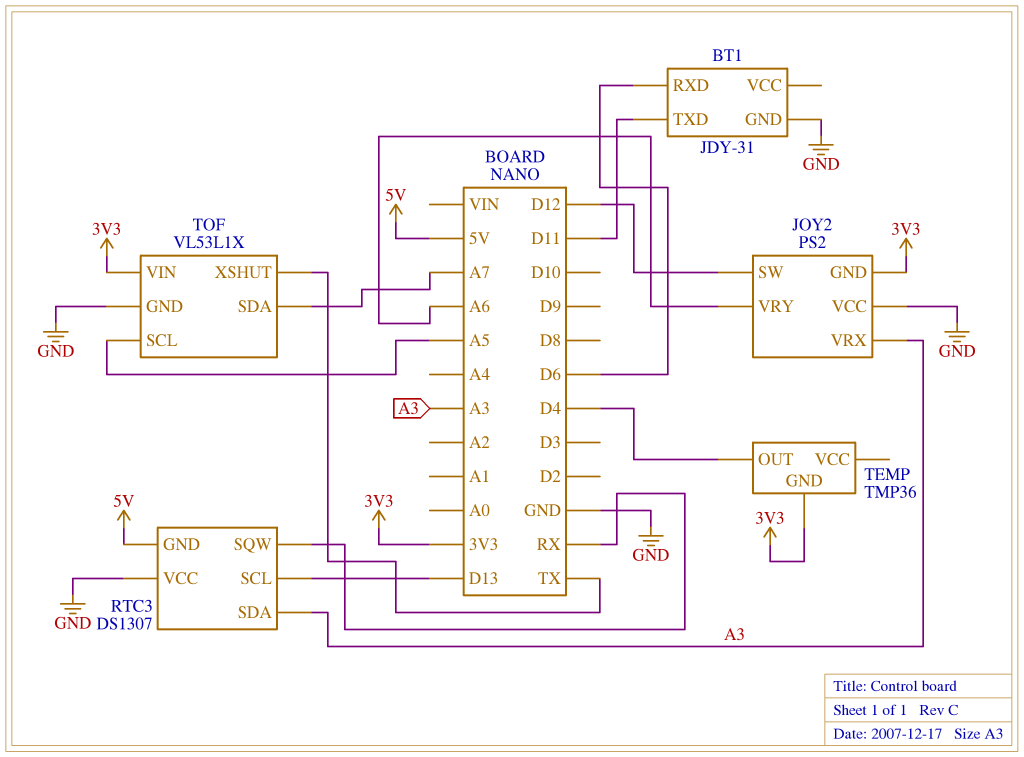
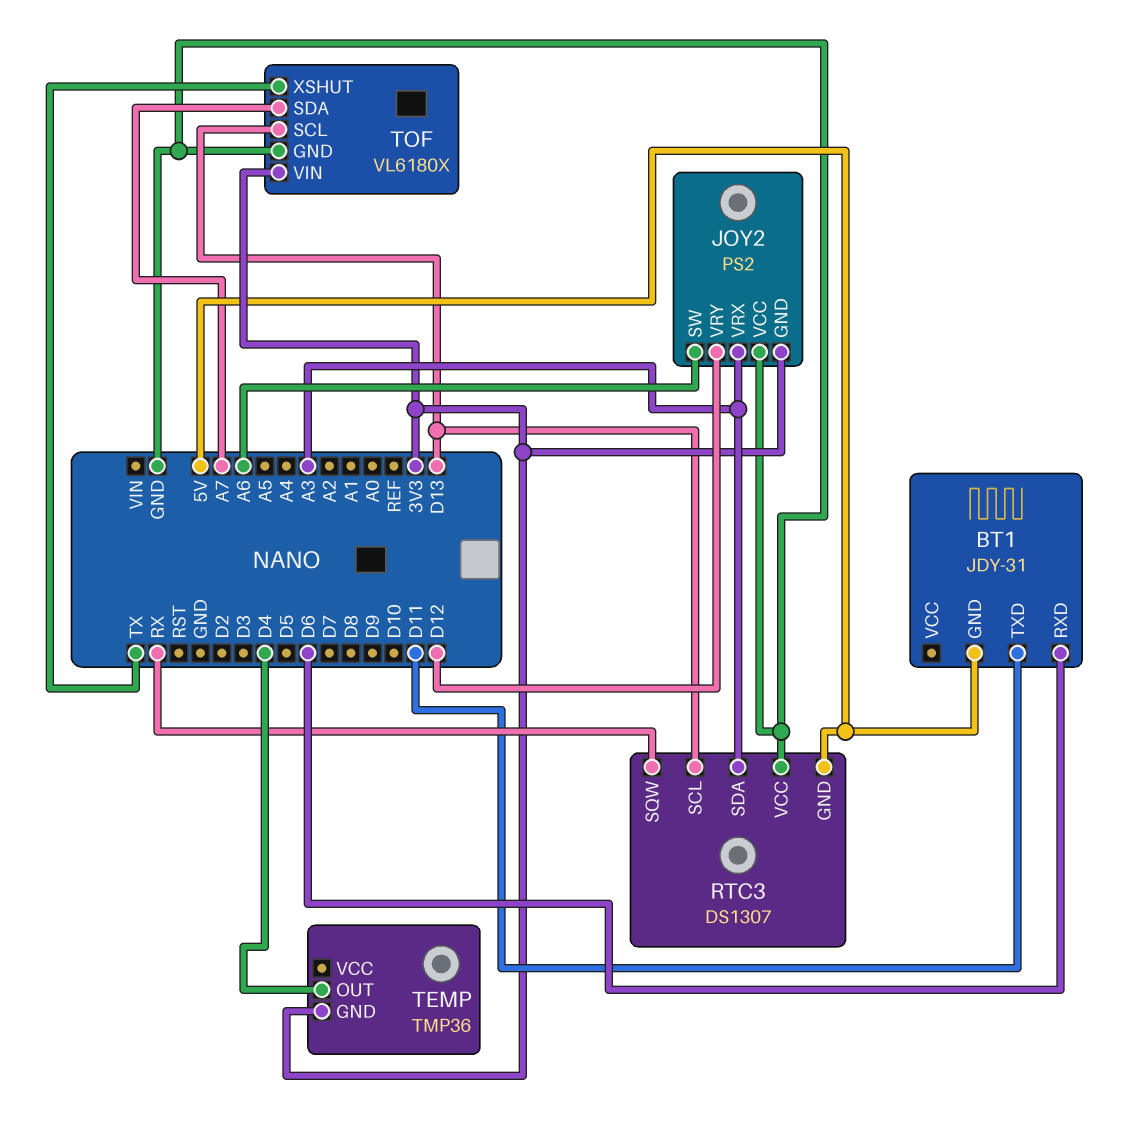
BT1 pin GND: GND -> 5V
JOY2 pin SW: D12 -> A6
JOY2 pin VRY: A6 -> D12
TOF: VL53L1X -> VL6180X
TOF pin SCL: A5 -> D13

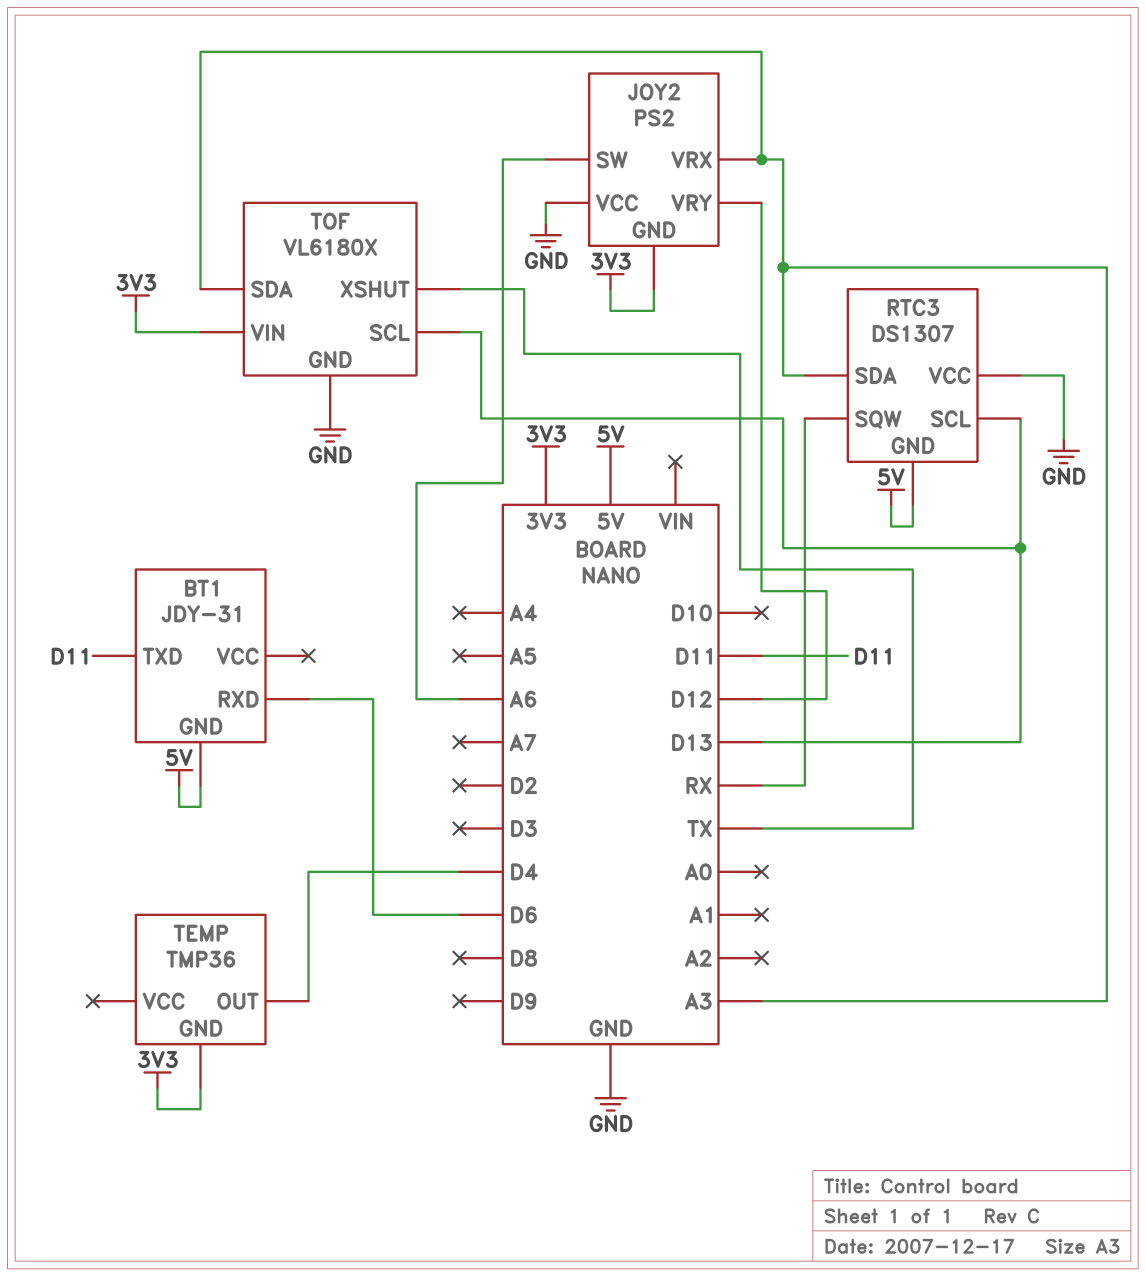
TOF pin SDA: A7 -> A3

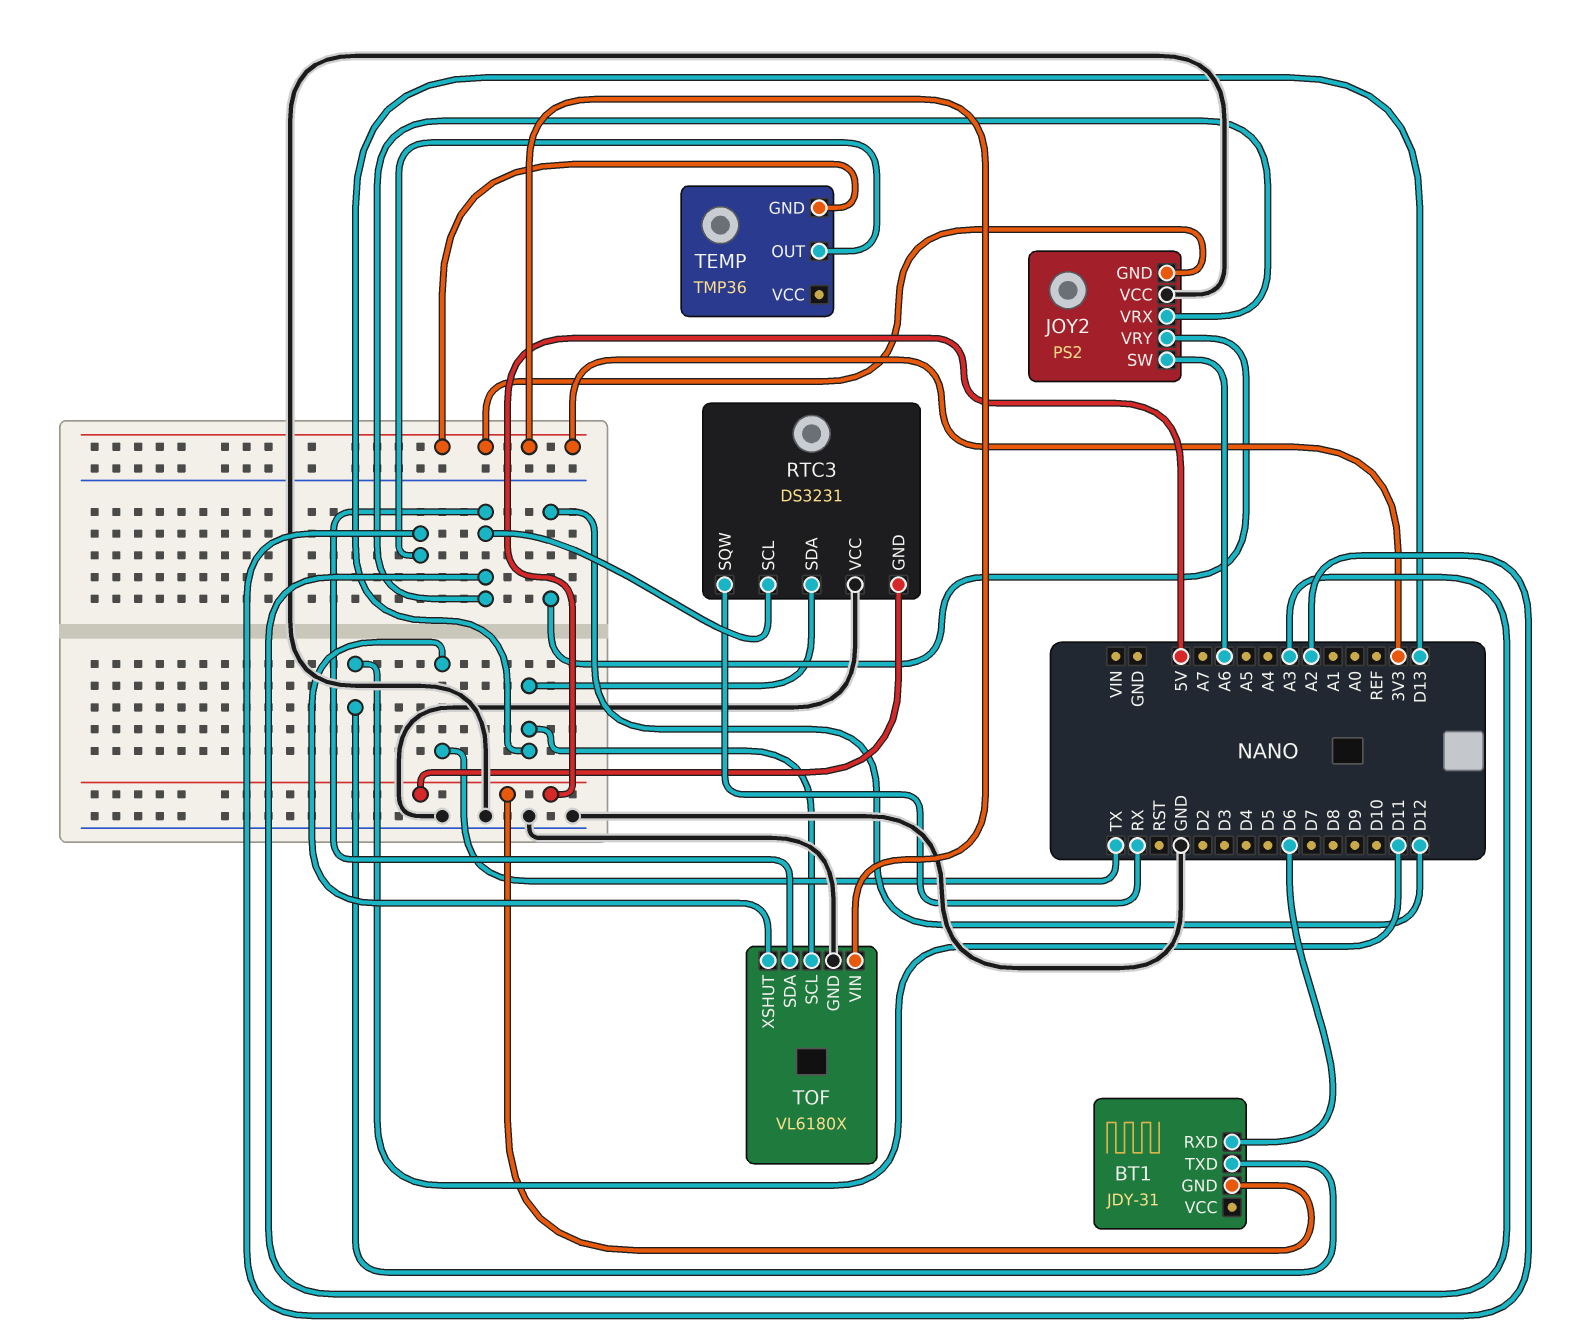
RTC3: DS1307 -> DS3231
RTC3 pin SCL: D13 -> A3
RTC3 pin SDA: A3 -> D13
TEMP pin OUT: D4 -> A2

